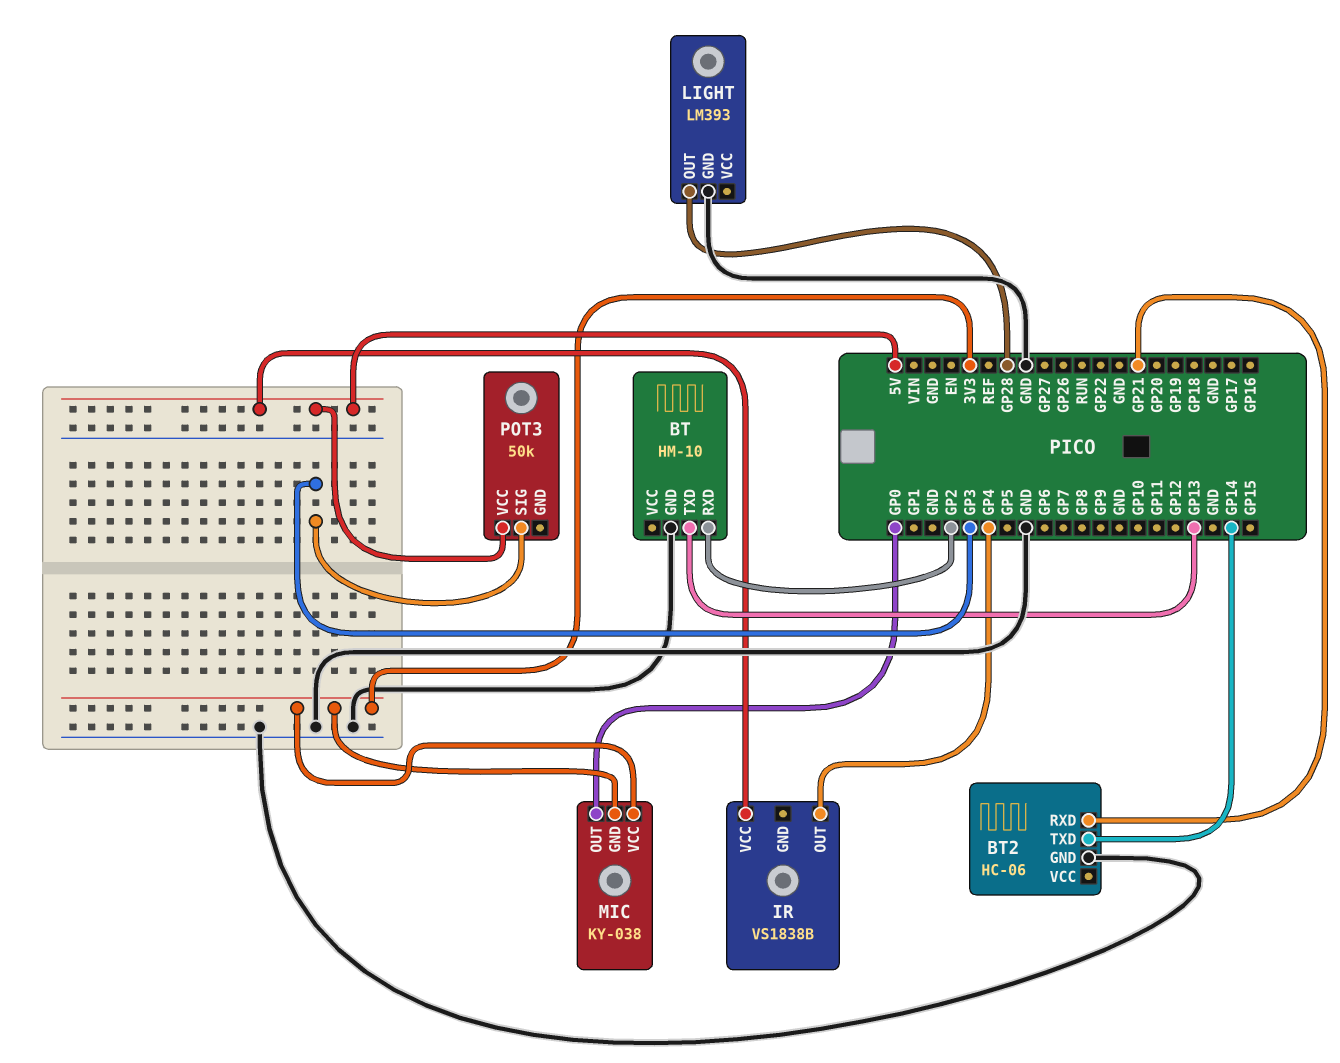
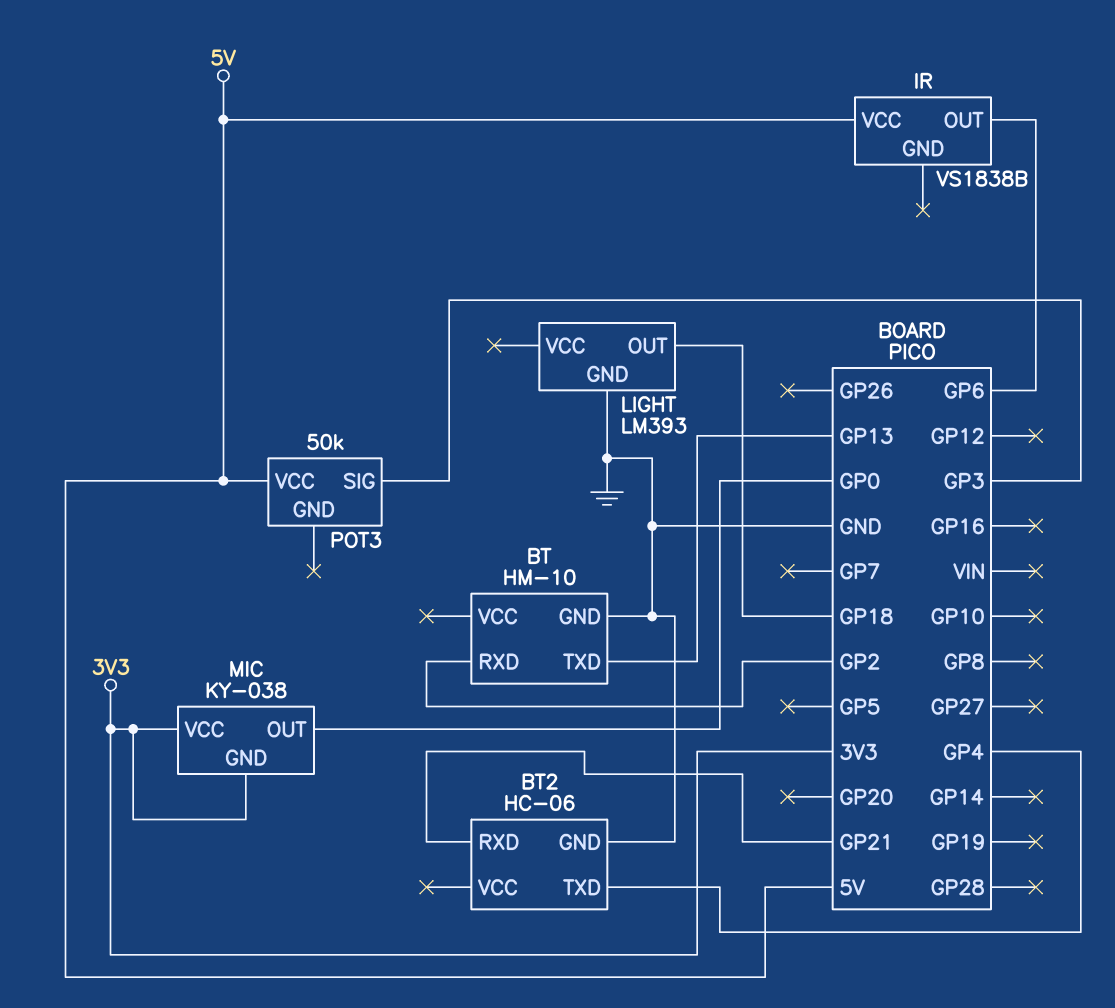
BT2 pin TXD: GP14 -> GP4
IR pin OUT: GP4 -> GP6
LIGHT pin OUT: GP28 -> GP18

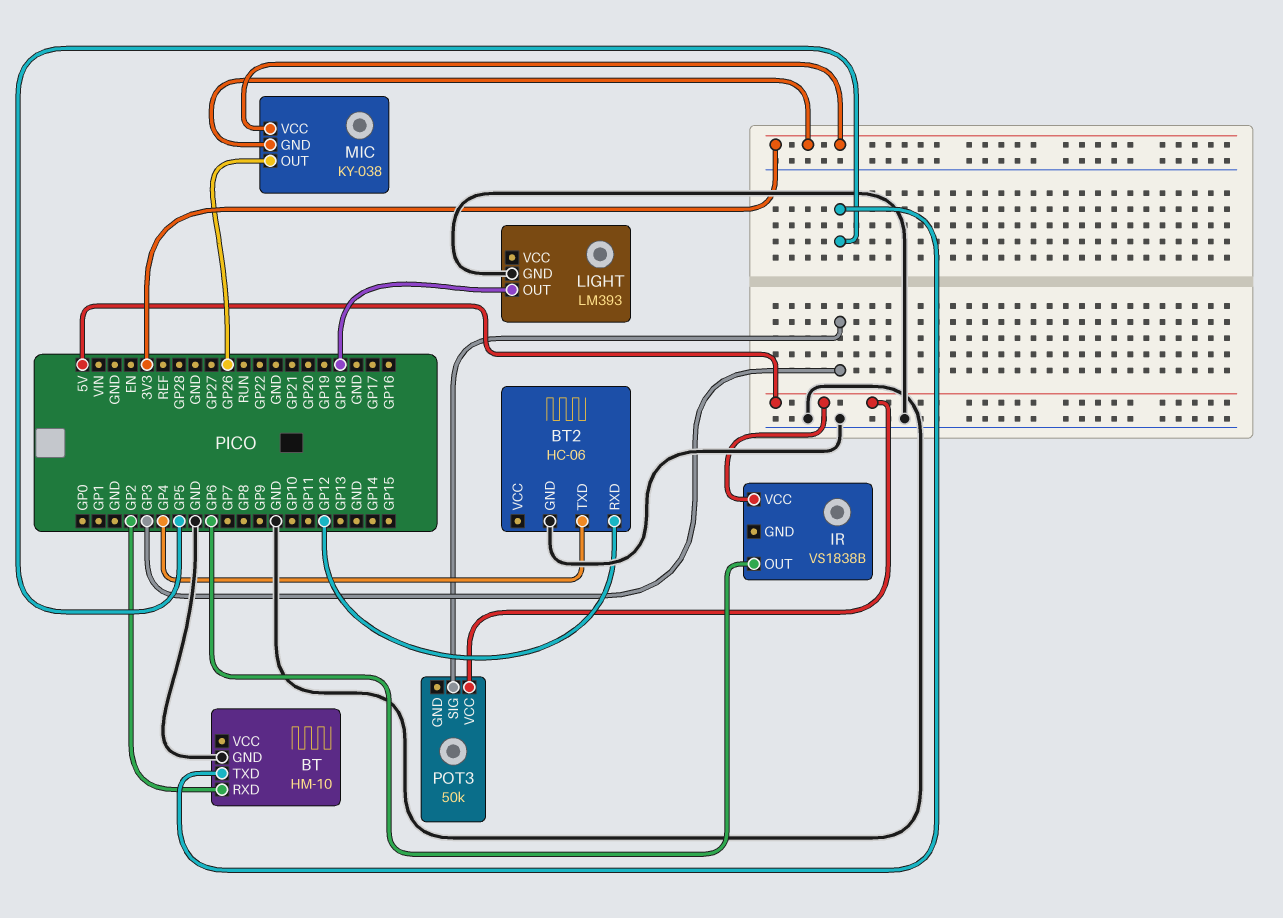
BT pin TXD: GP13 -> GP5
BT2 pin RXD: GP21 -> GP12
MIC pin OUT: GP0 -> GP26

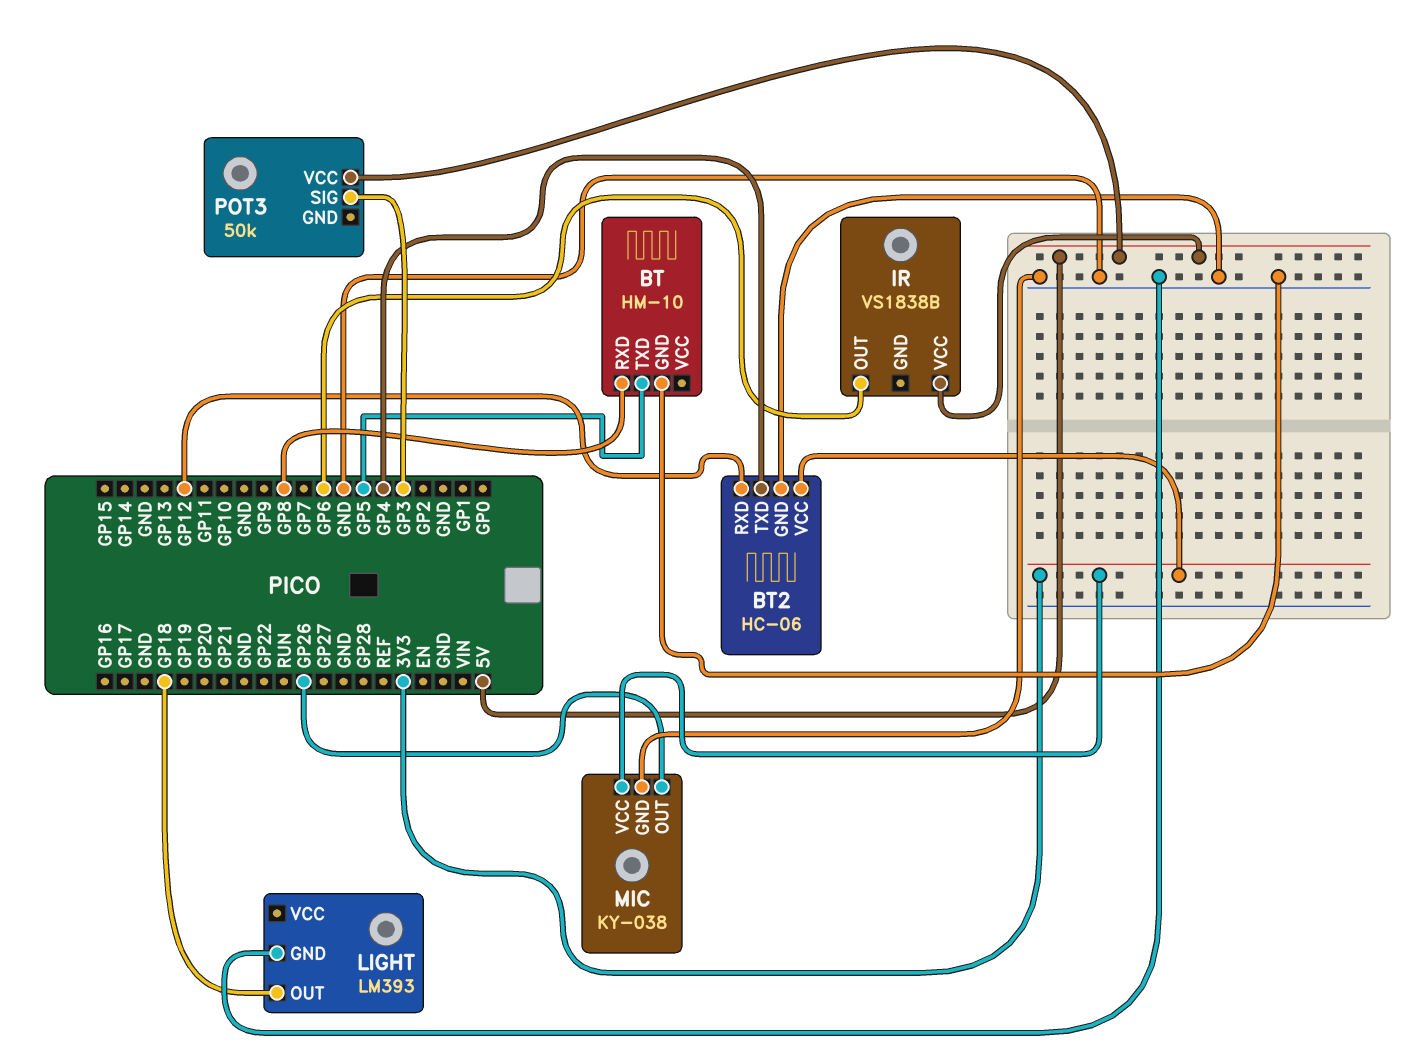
BT pin RXD: GP2 -> GP8
BT2 pin VCC: none -> 3V3
MIC pin GND: 3V3 -> GND

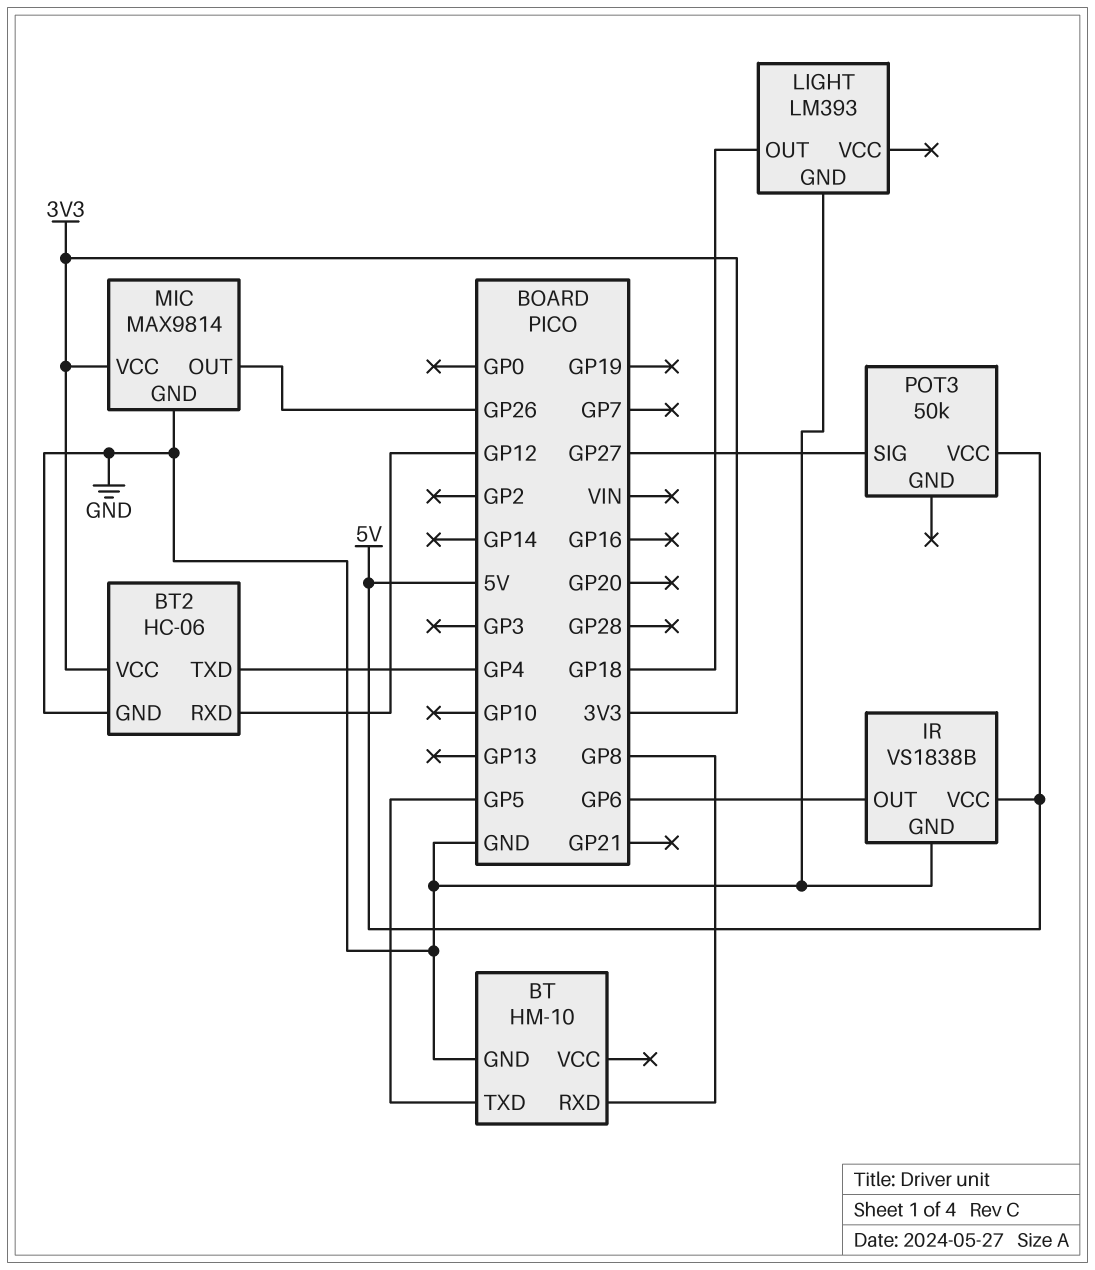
IR pin GND: none -> GND
MIC: KY-038 -> MAX9814
POT3 pin SIG: GP3 -> GP27

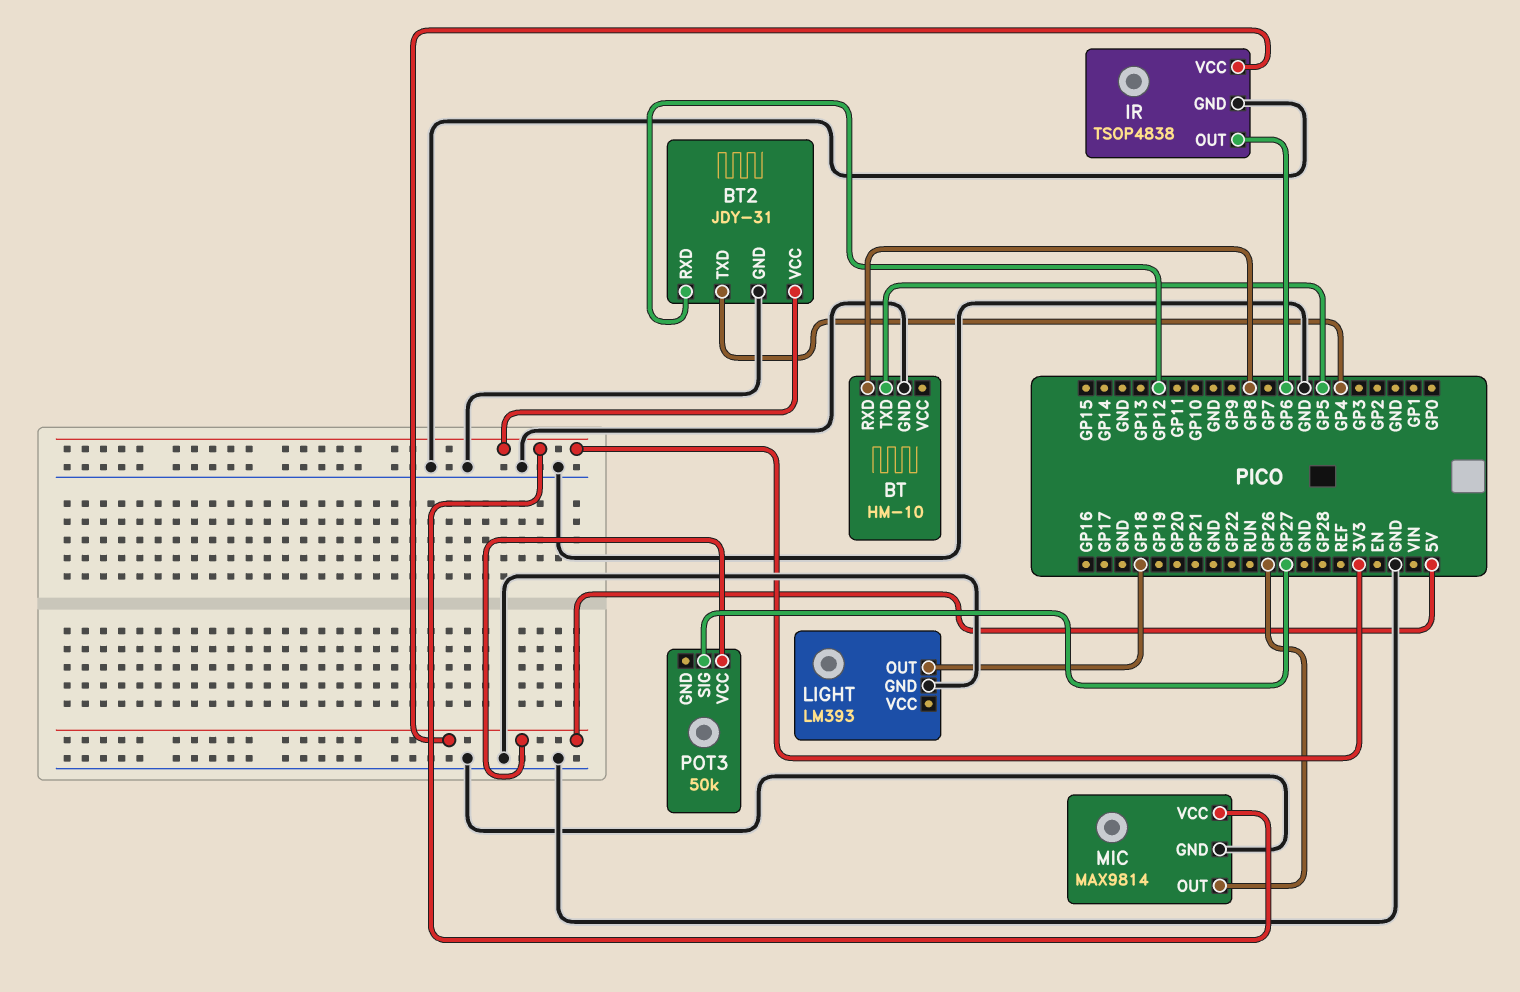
BT2: HC-06 -> JDY-31
IR: VS1838B -> TSOP4838

